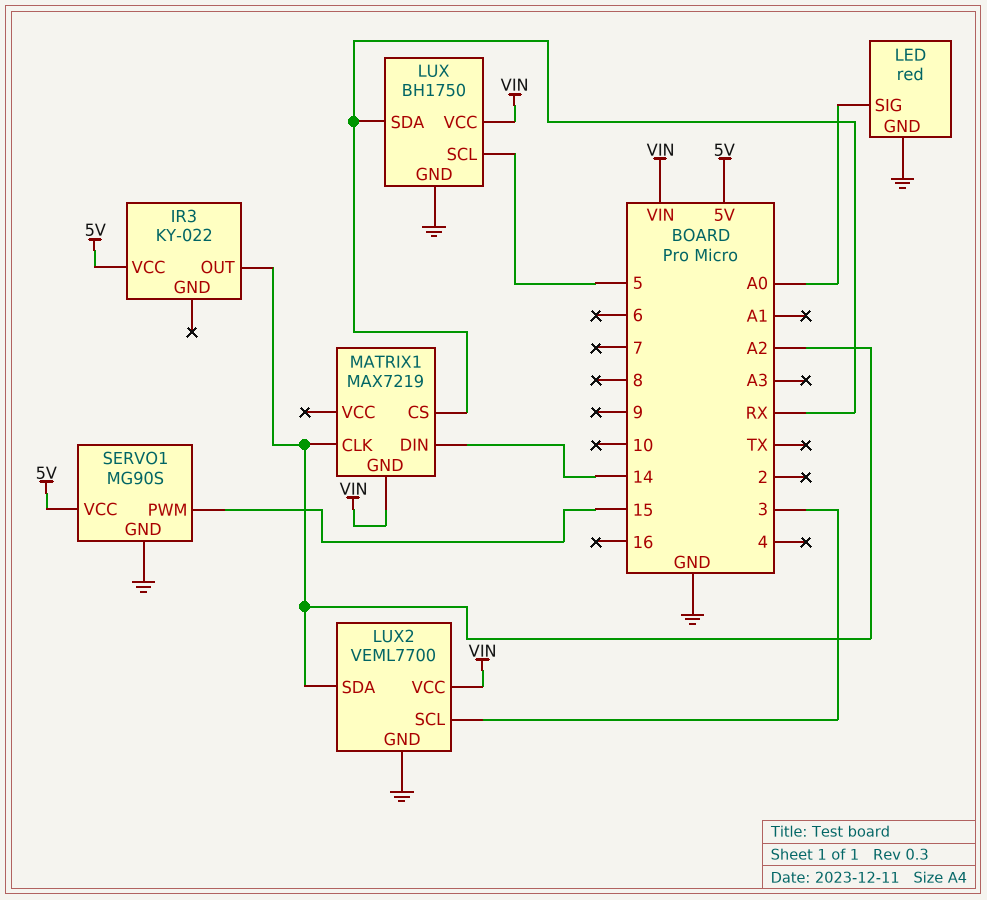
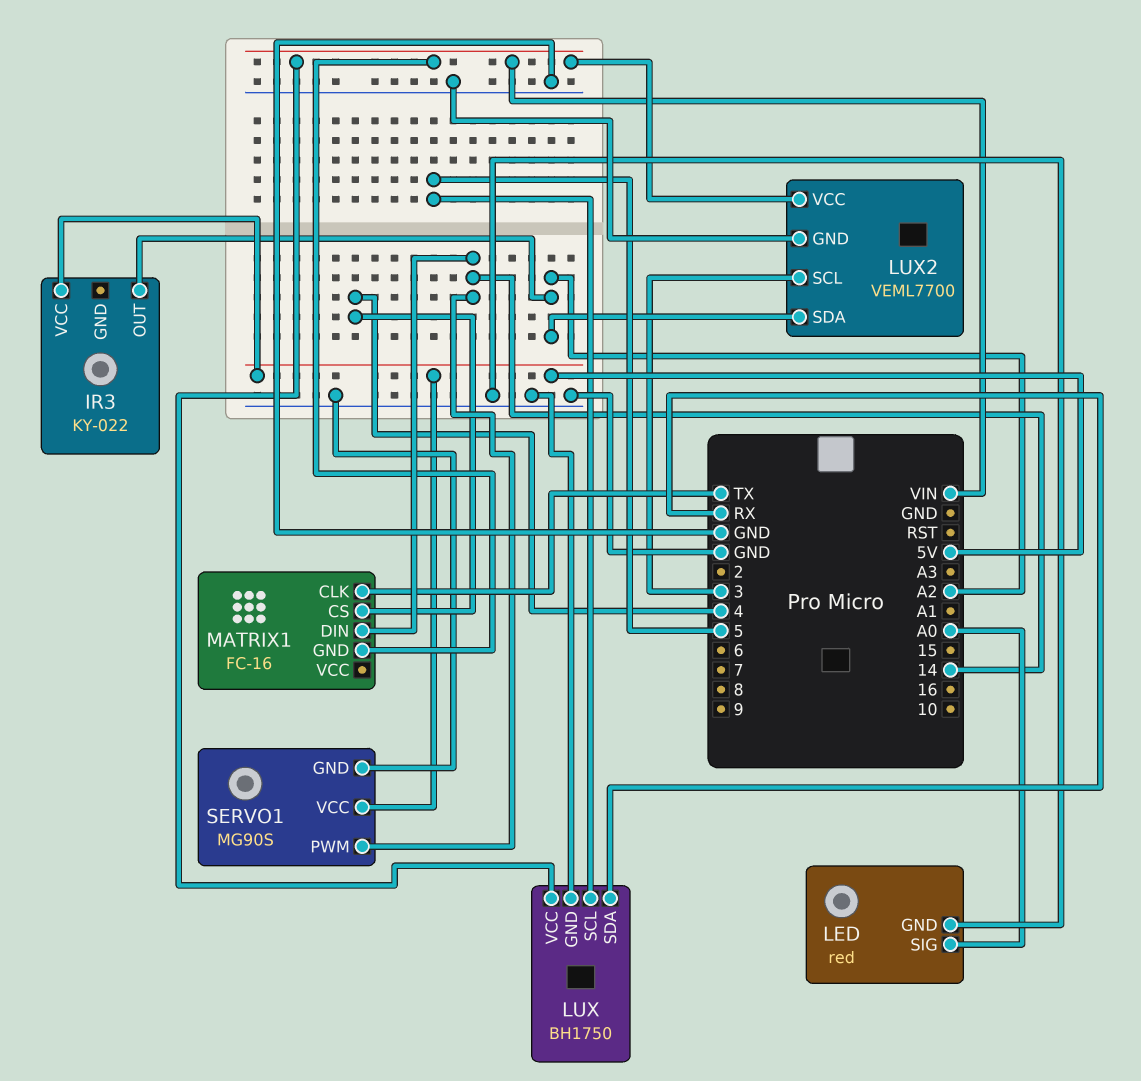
MATRIX1: MAX7219 -> FC-16
MATRIX1 pin CLK: A2 -> TX
MATRIX1 pin CS: RX -> 4
SERVO1 pin PWM: 15 -> 14

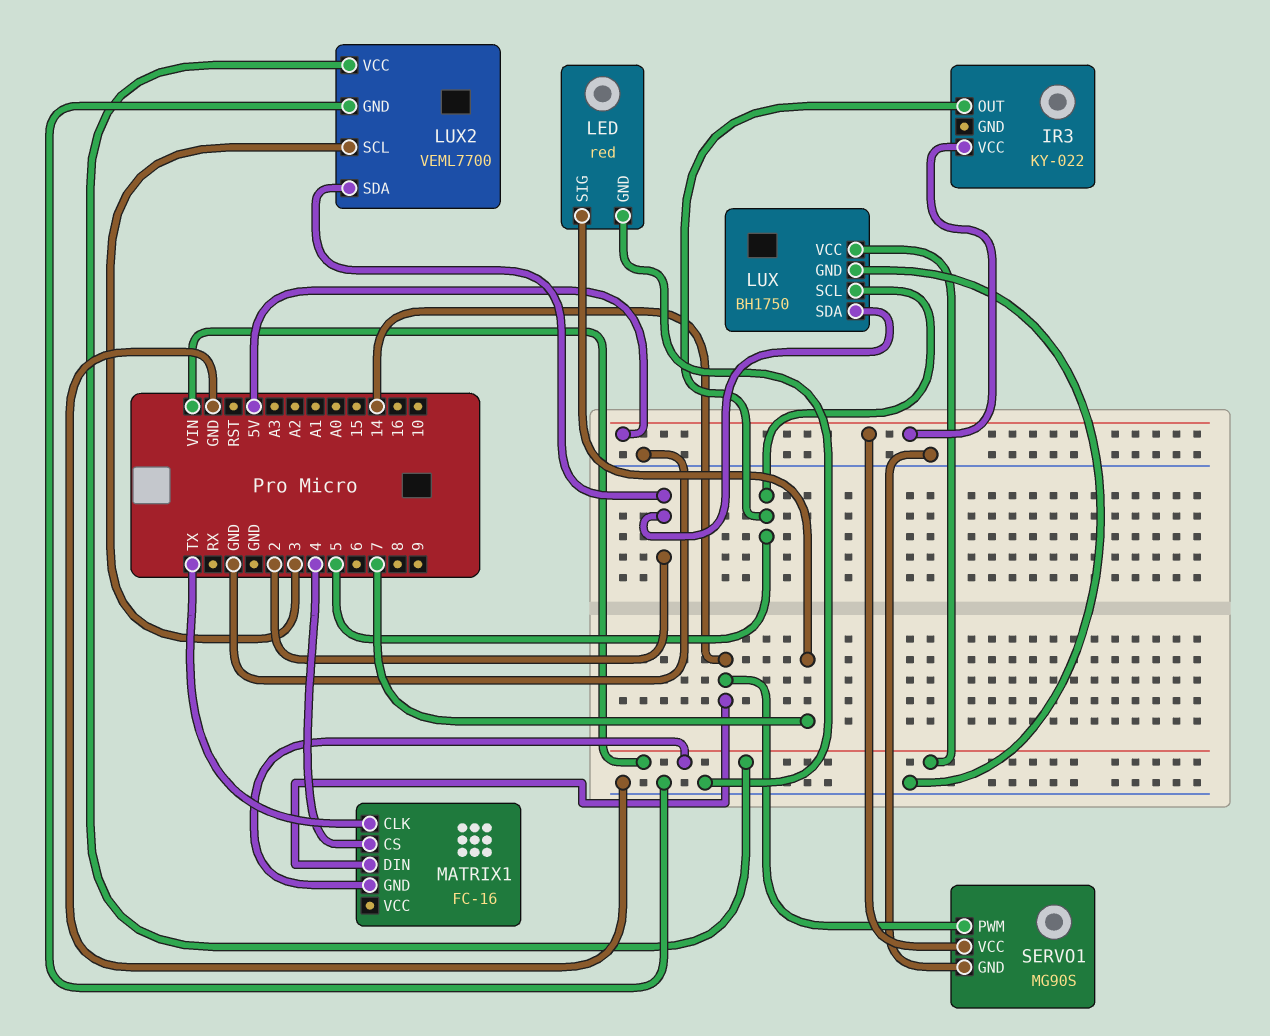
IR3 pin OUT: A2 -> 5
LED pin SIG: A0 -> 7
LUX pin SDA: RX -> 2
LUX2 pin SDA: A2 -> 2

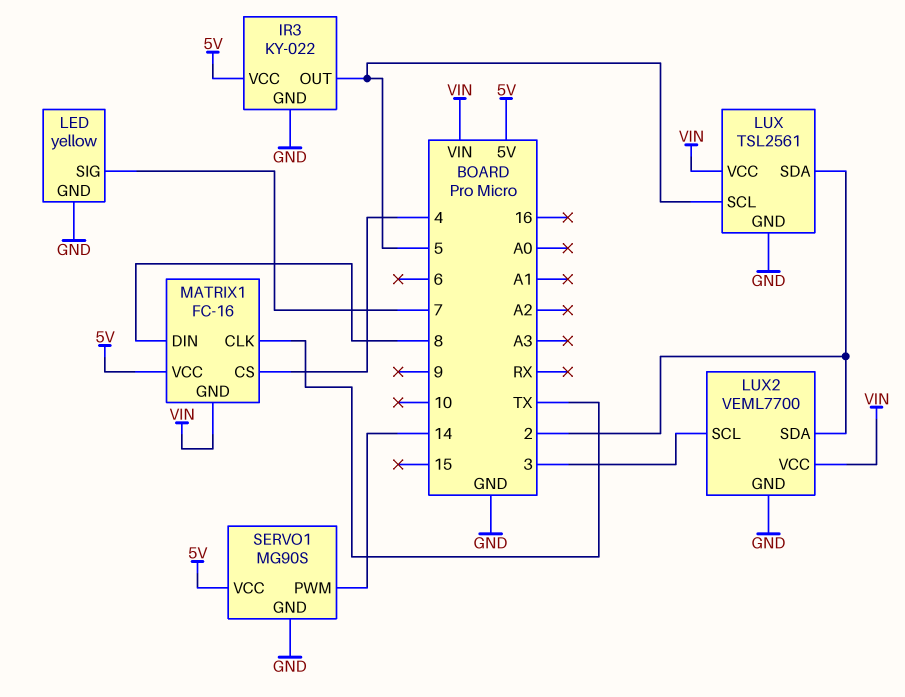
IR3 pin GND: none -> GND
LED: red -> yellow
LUX: BH1750 -> TSL2561
MATRIX1 pin DIN: 14 -> 8
MATRIX1 pin VCC: none -> 5V

